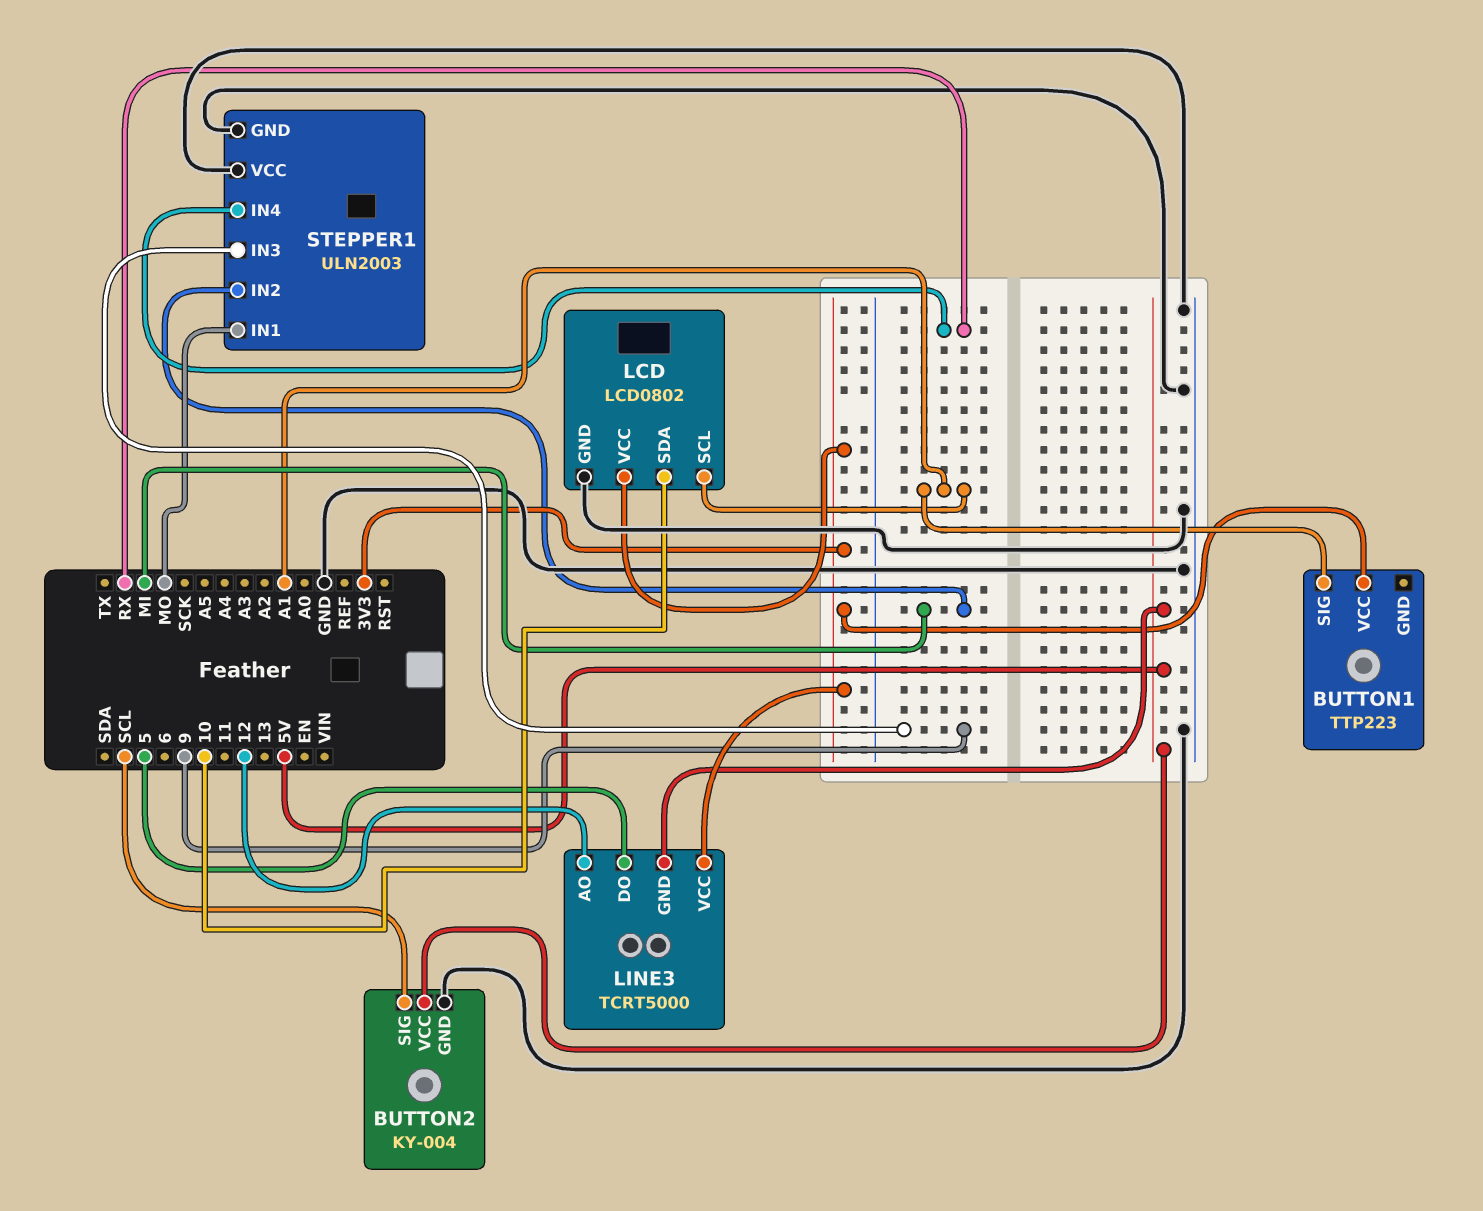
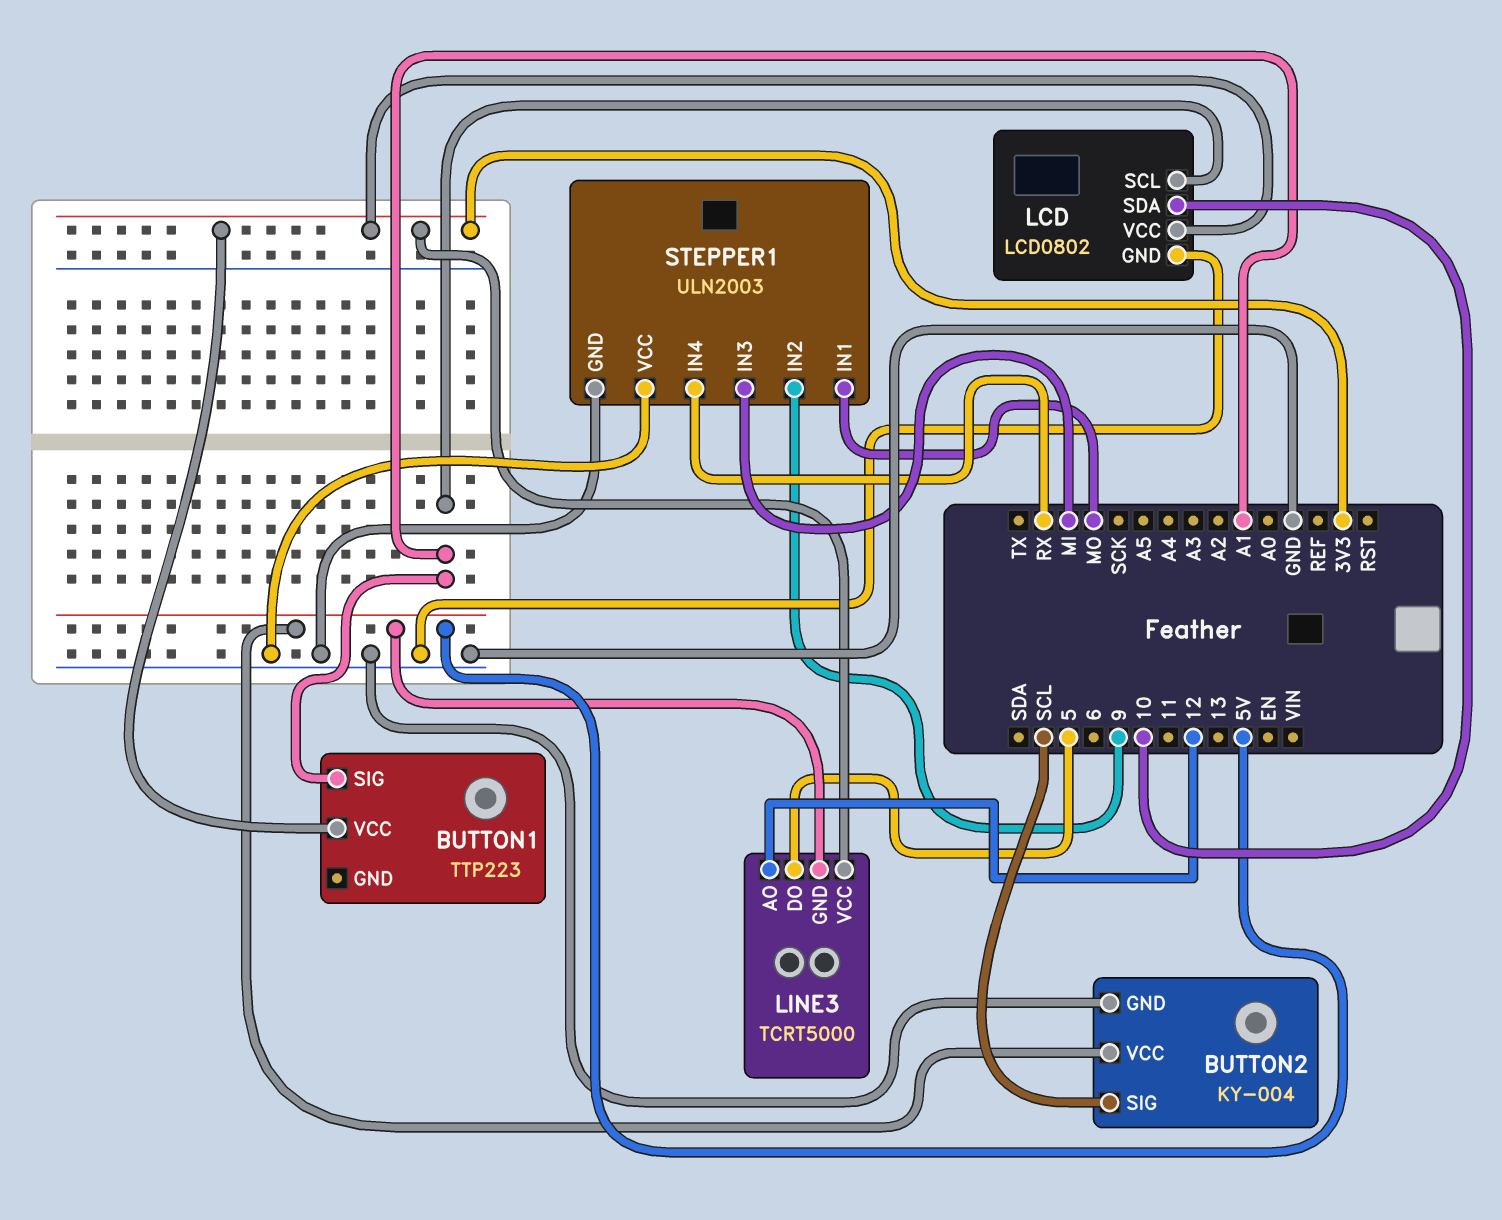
STEPPER1 pin IN2: MI -> 9
STEPPER1 pin IN3: 9 -> MI

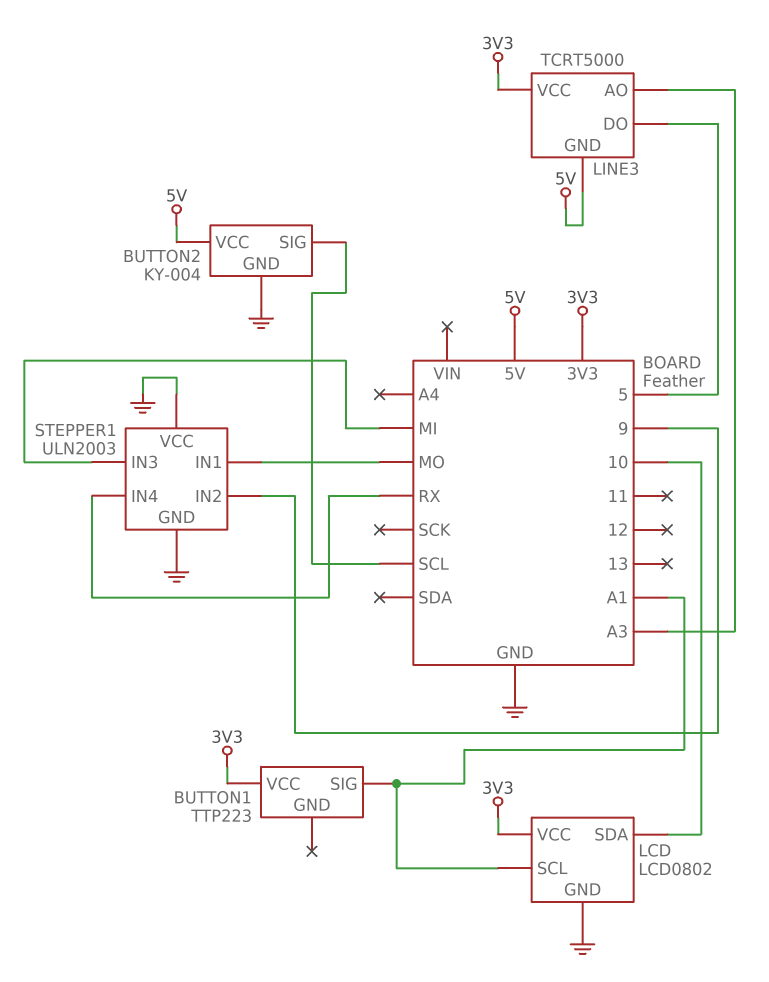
LINE3 pin AO: 12 -> A3

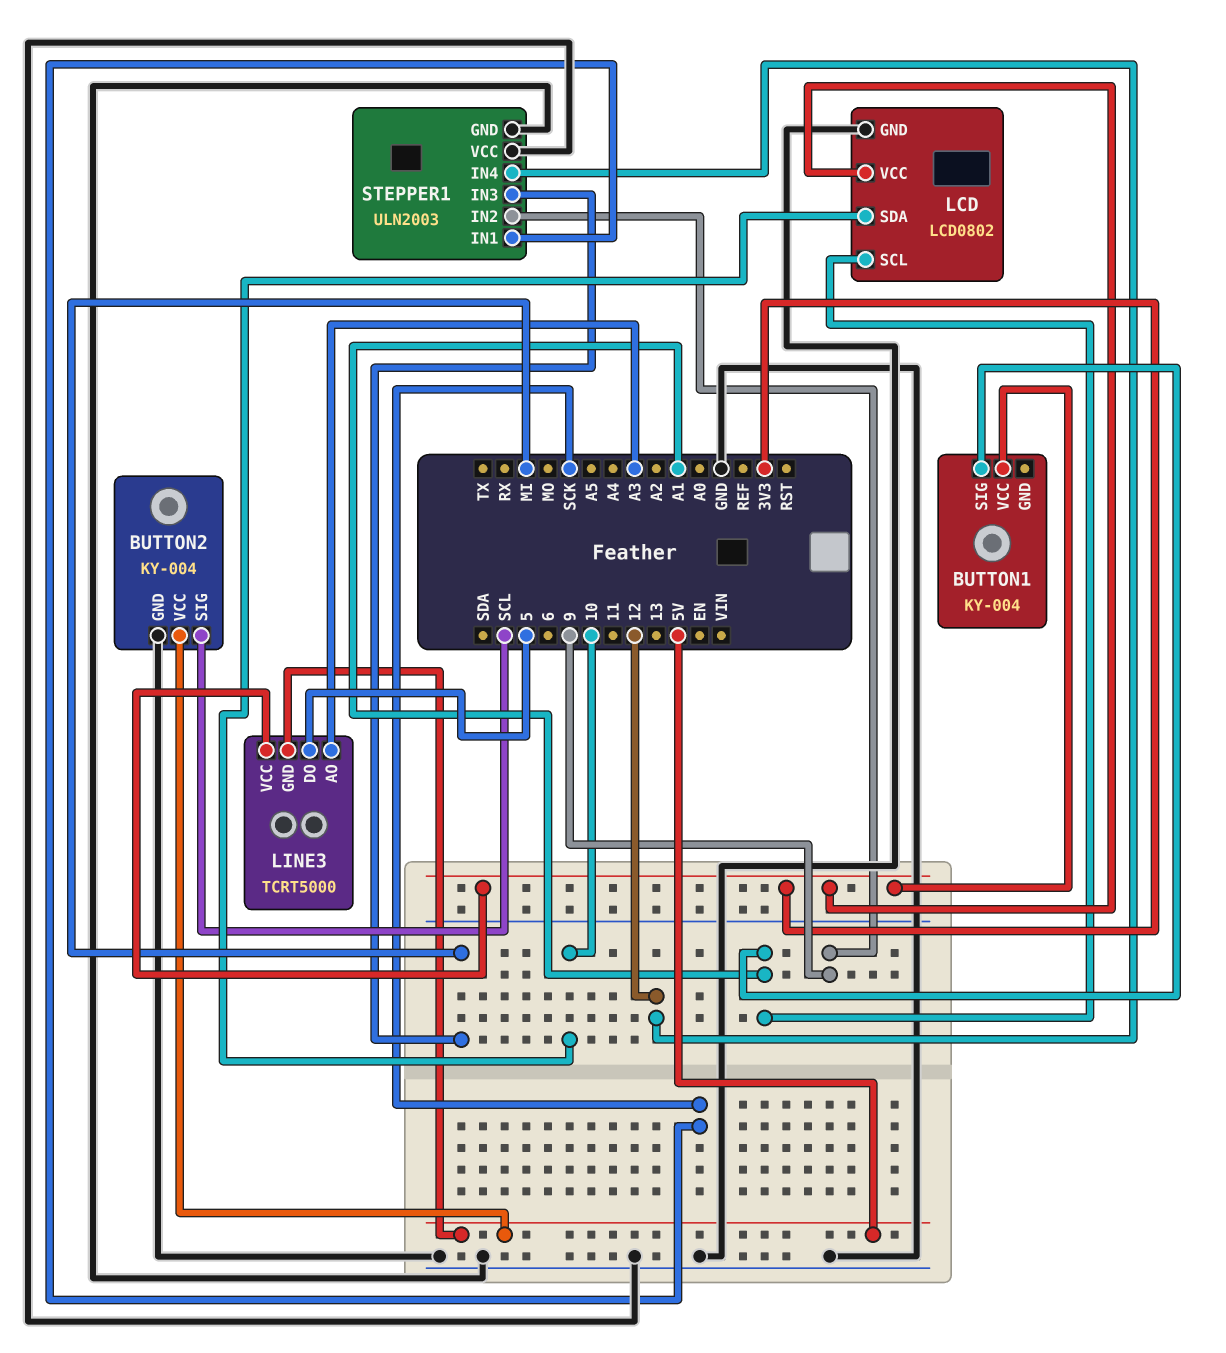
BUTTON1: TTP223 -> KY-004
STEPPER1 pin IN1: MO -> SCK
STEPPER1 pin IN4: RX -> 12

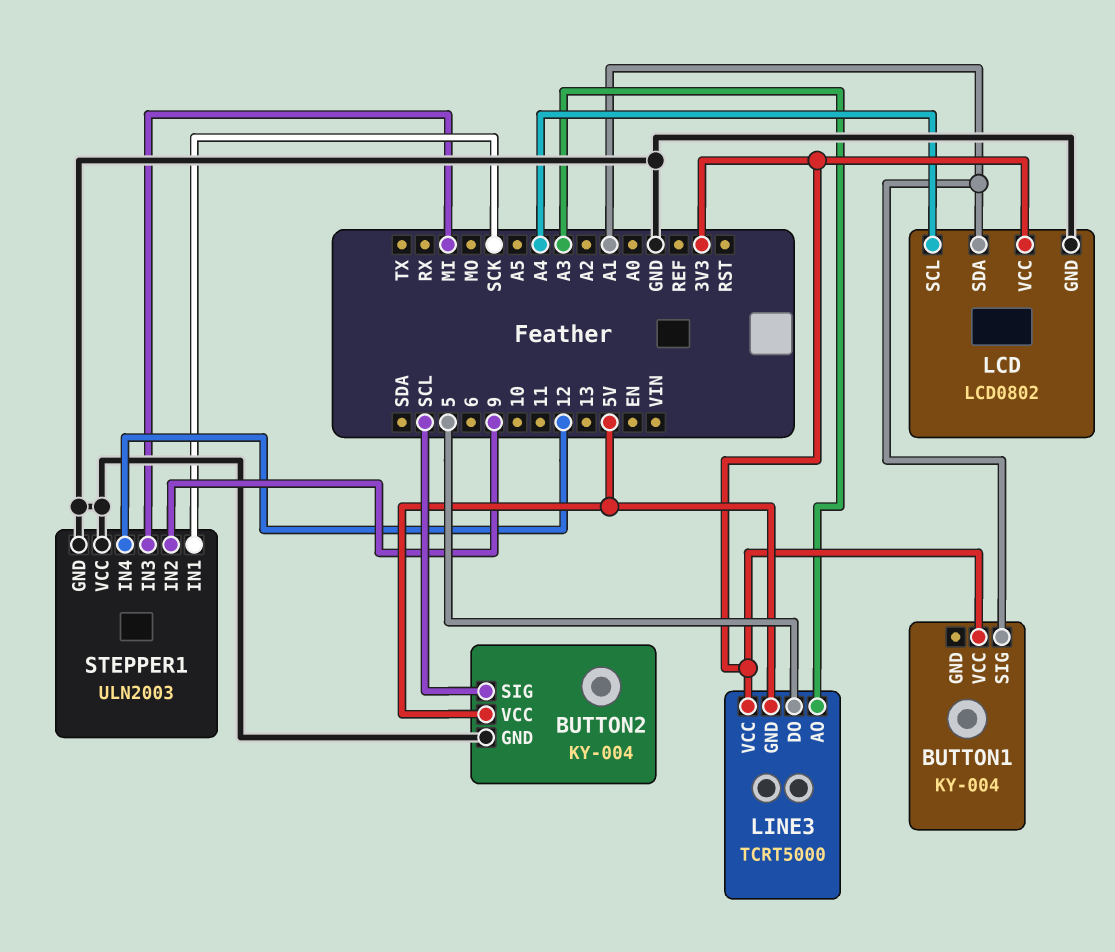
LCD pin SCL: A1 -> A4
LCD pin SDA: 10 -> A1

